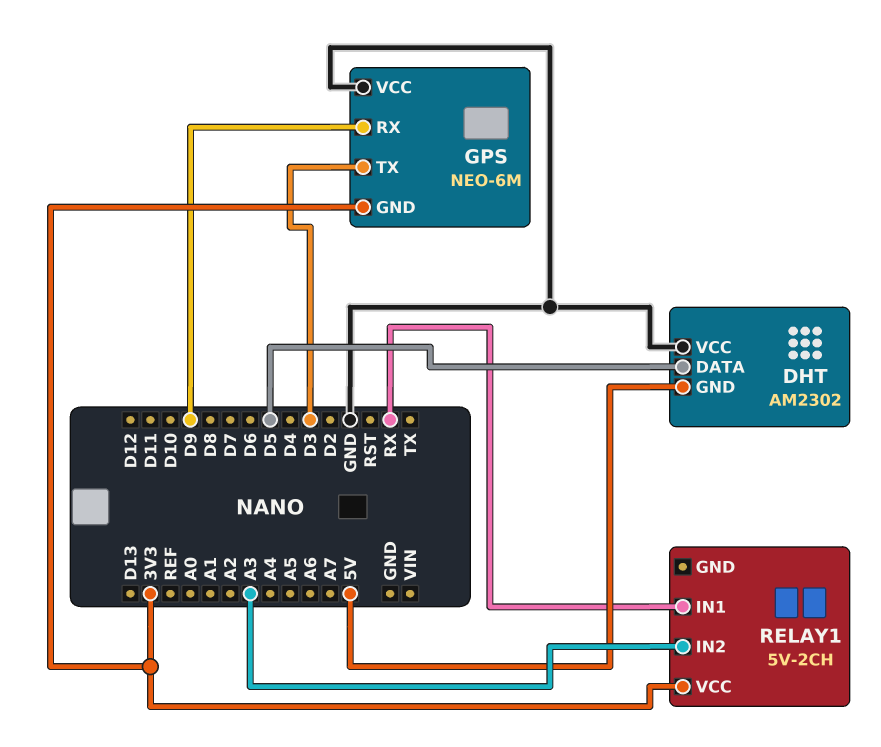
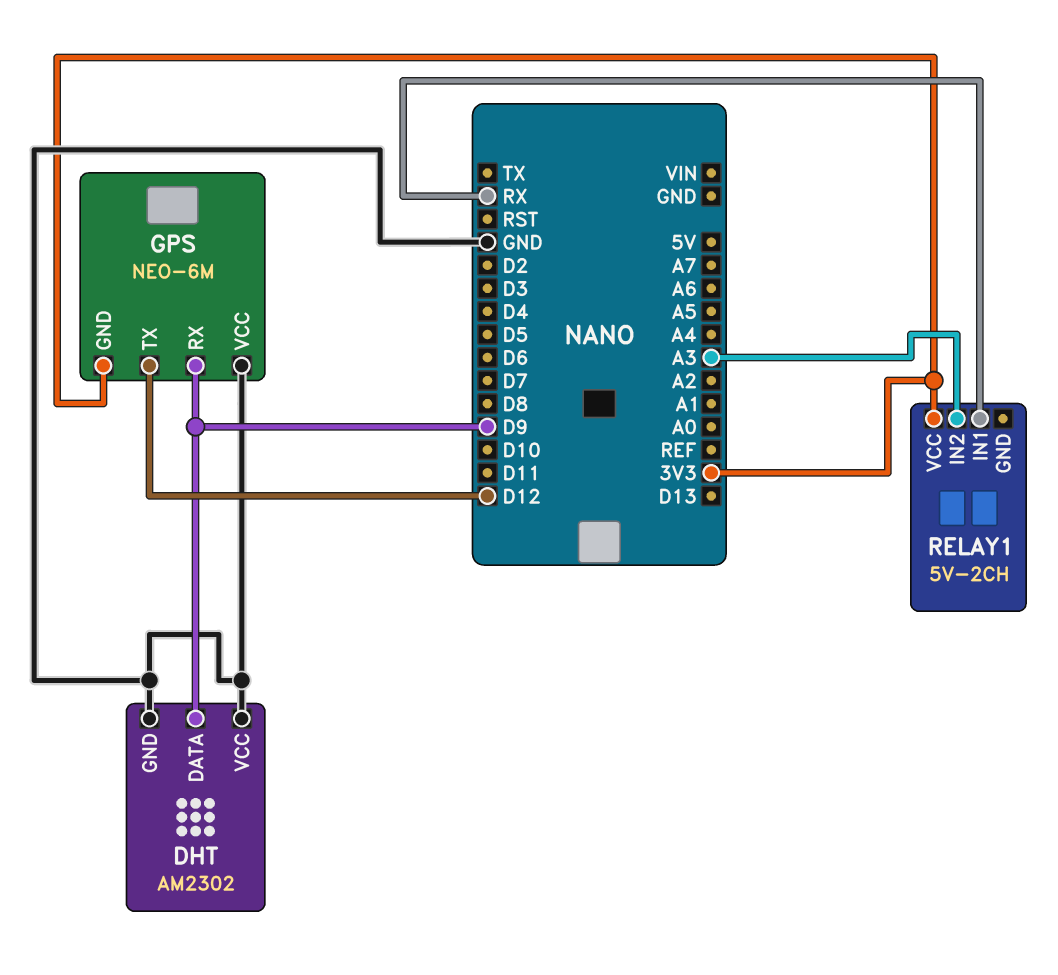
DHT pin DATA: D5 -> D9
DHT pin GND: 5V -> GND
GPS pin TX: D3 -> D12

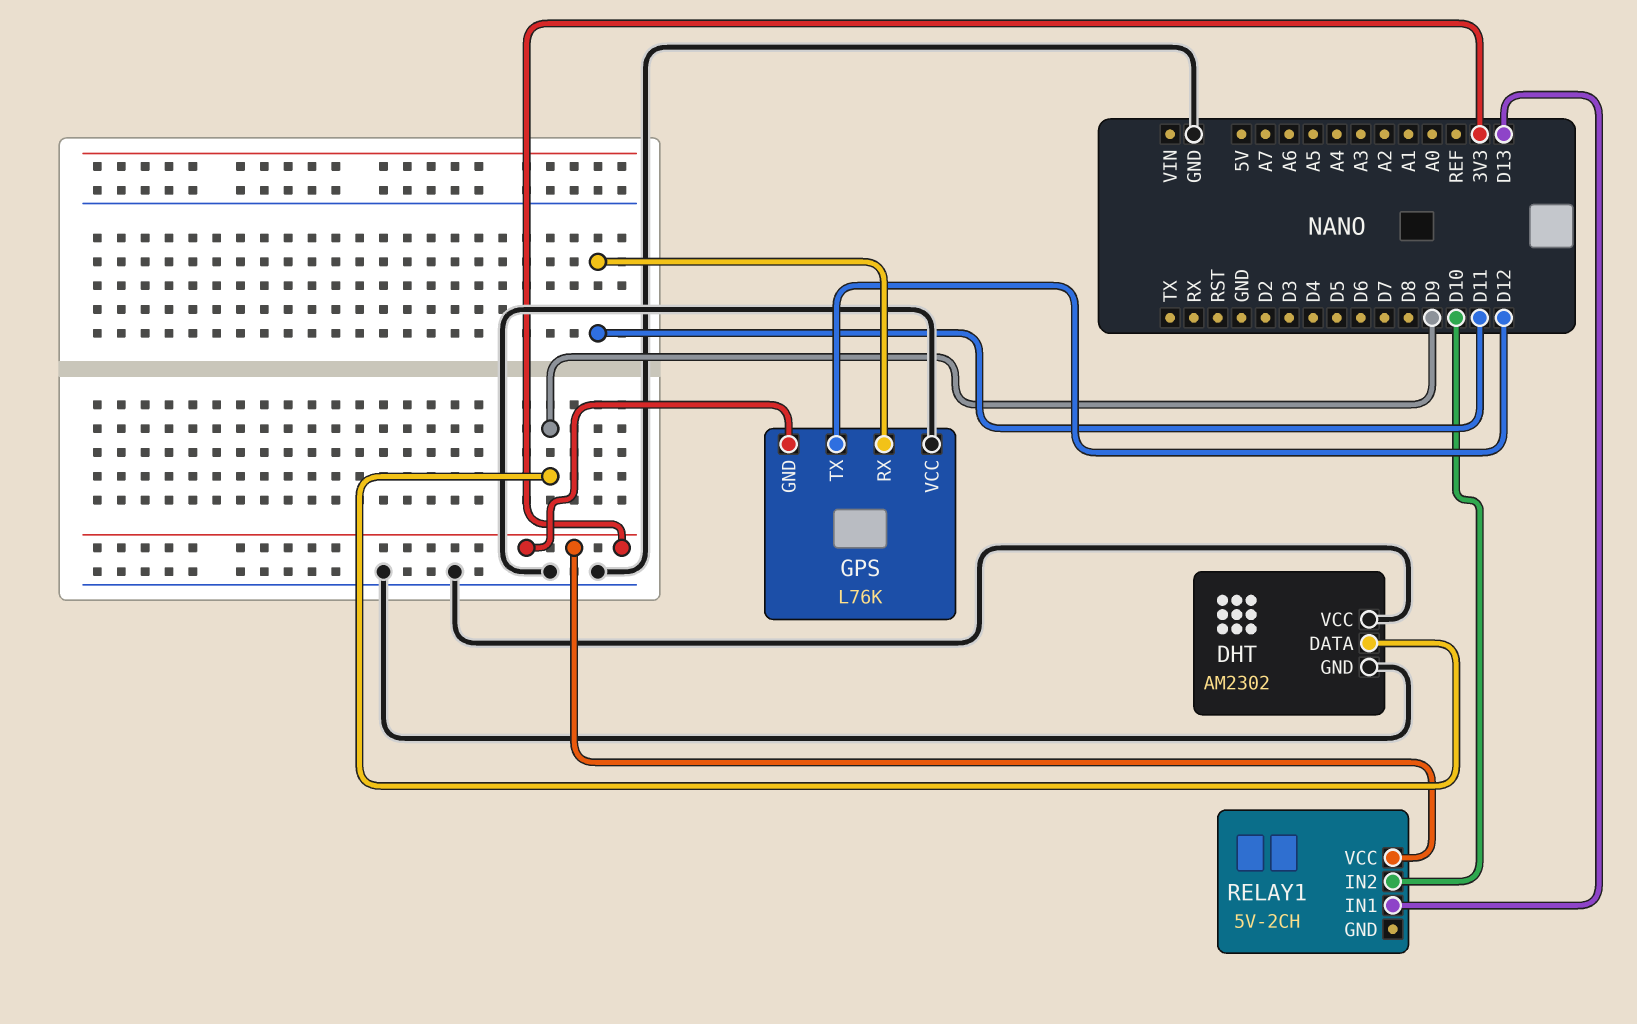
GPS: NEO-6M -> L76K
GPS pin RX: D9 -> D11
RELAY1 pin IN1: RX -> D13
RELAY1 pin IN2: A3 -> D10

